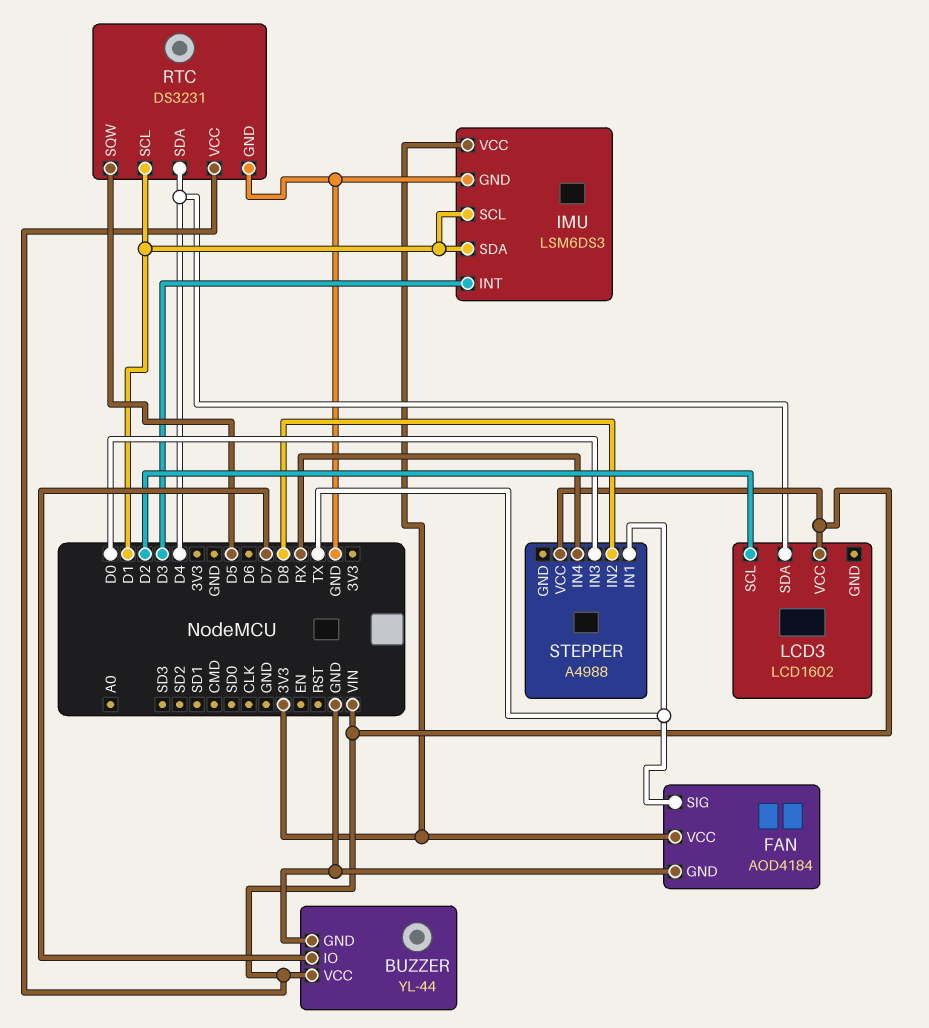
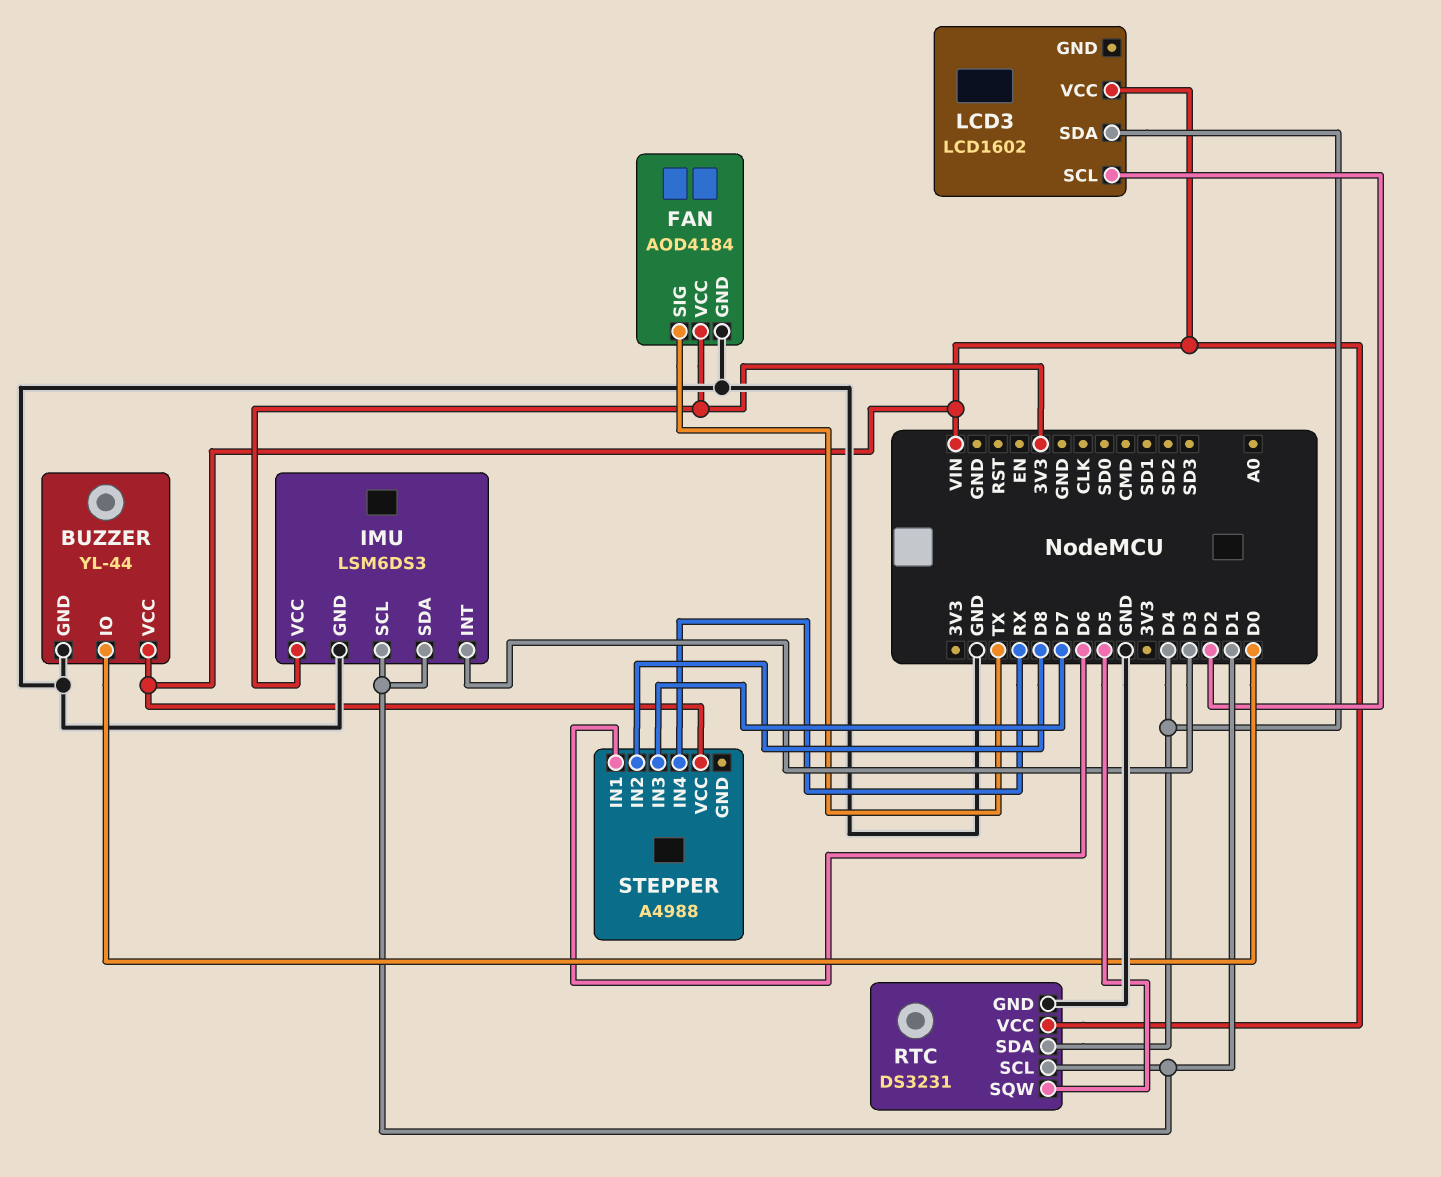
BUZZER pin IO: D7 -> D0
STEPPER pin IN1: TX -> D6
STEPPER pin IN3: D0 -> D7

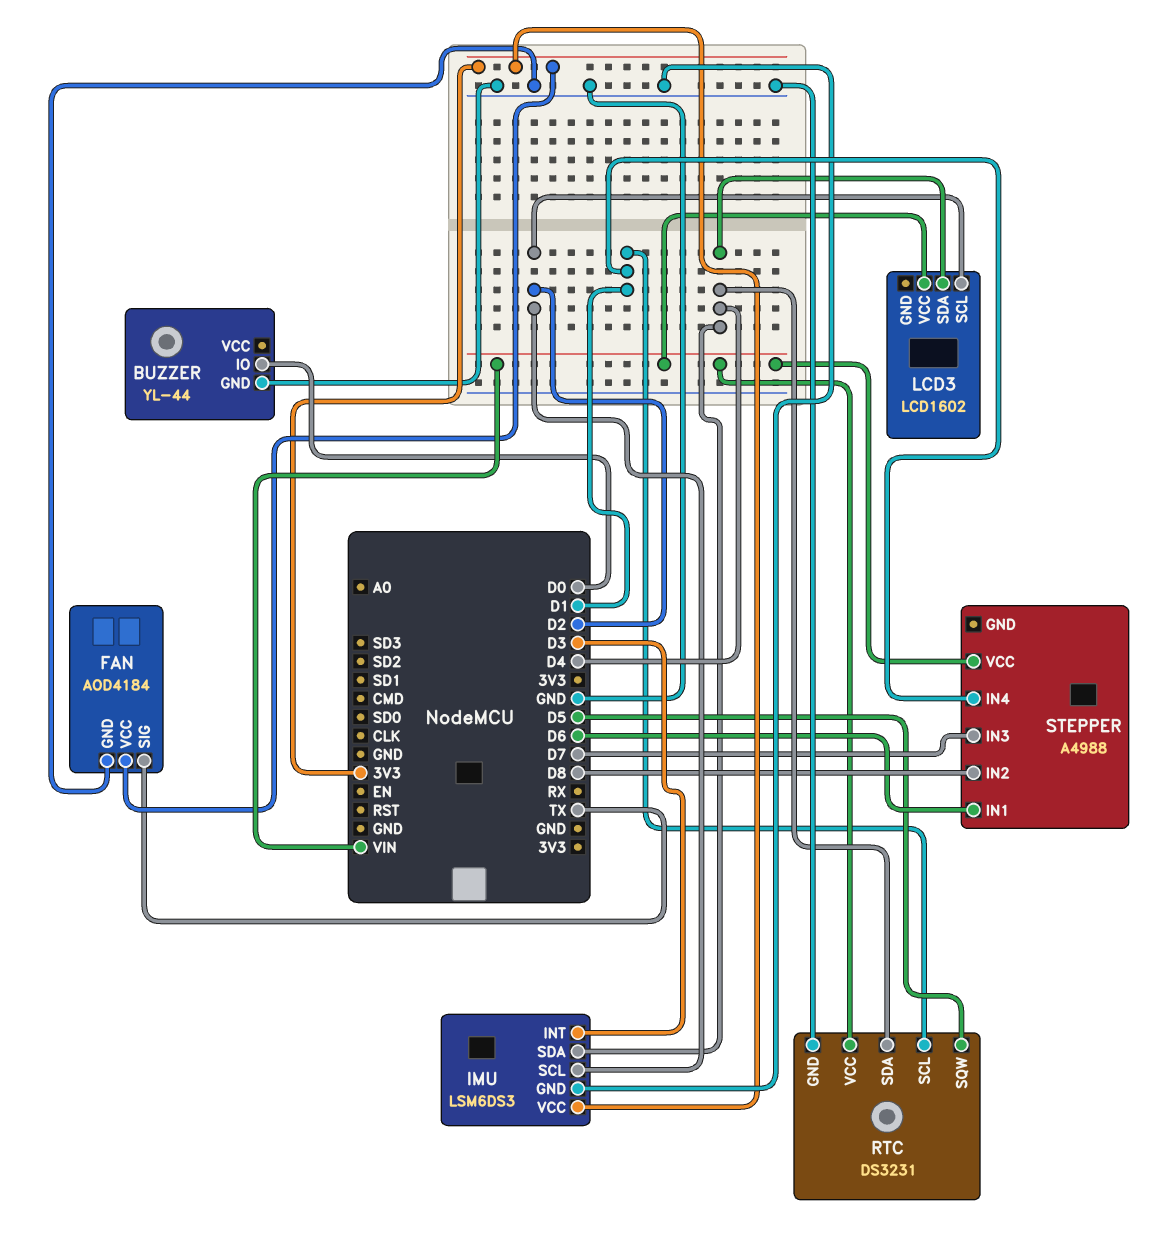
BUZZER pin VCC: VIN -> none
IMU pin SCL: D1 -> D2
IMU pin SDA: D1 -> D4
STEPPER pin IN4: RX -> D1

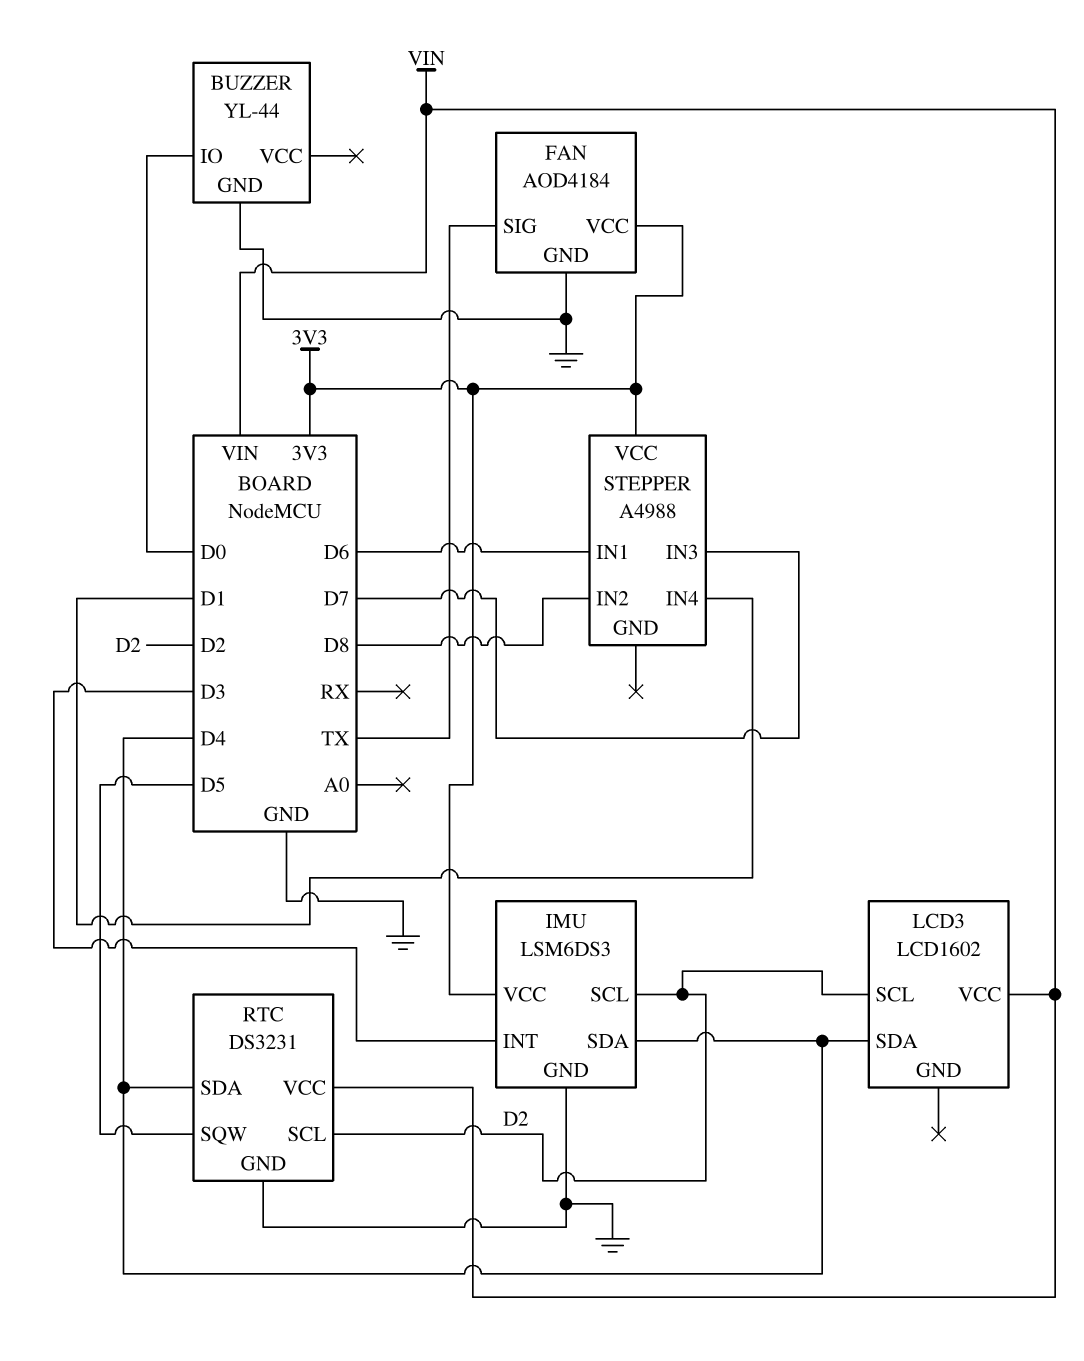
RTC pin SCL: D1 -> D2
STEPPER pin VCC: VIN -> 3V3

